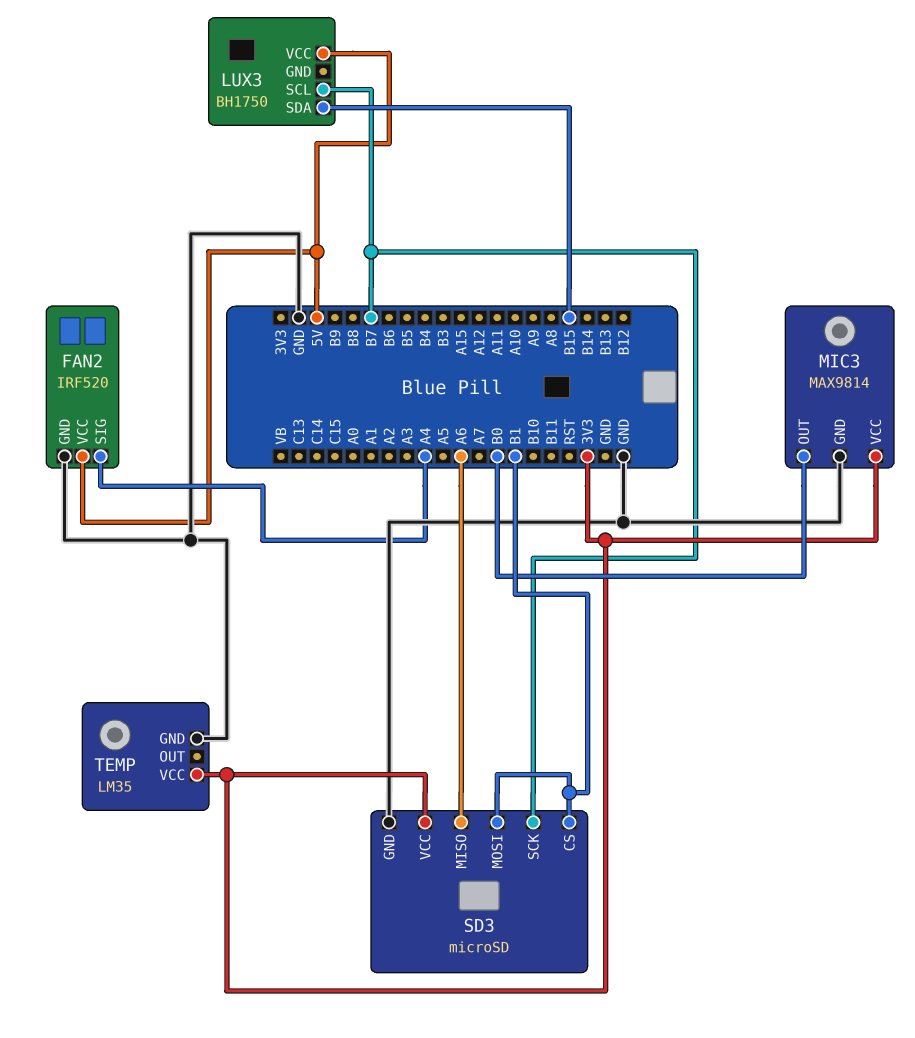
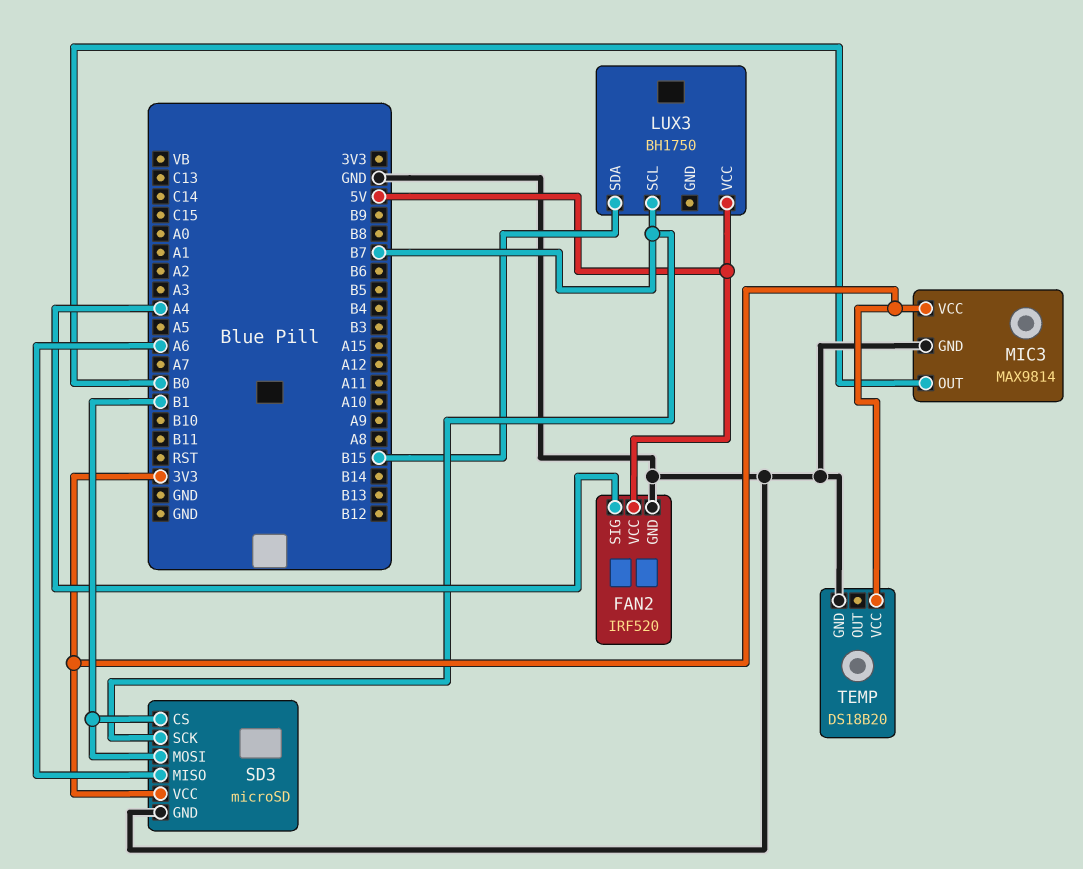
TEMP: LM35 -> DS18B20

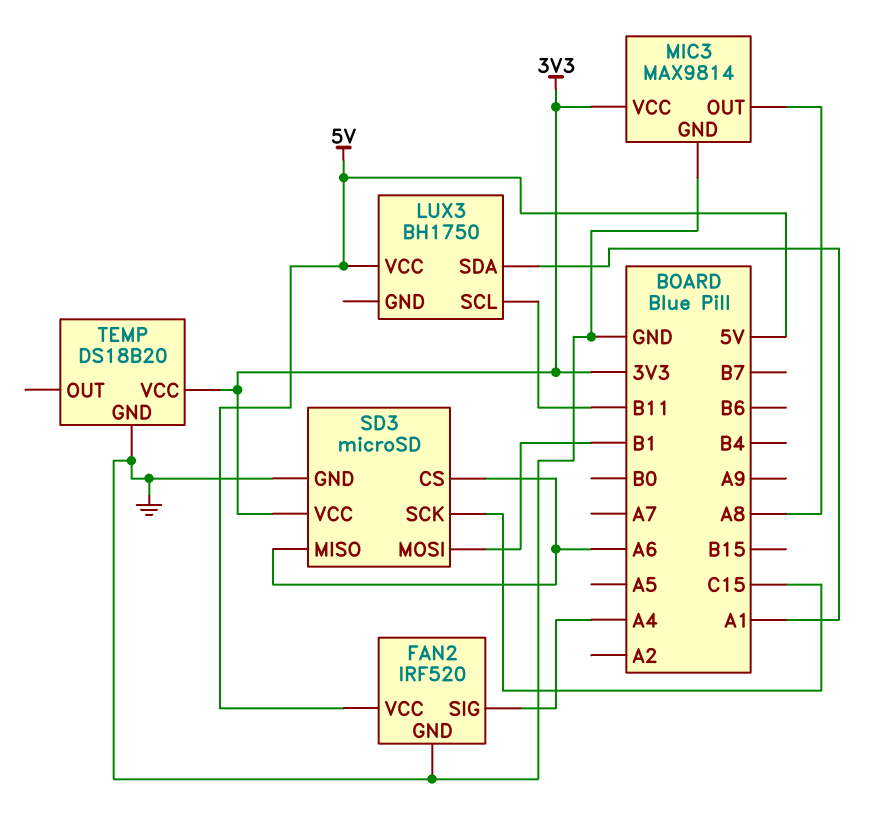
LUX3 pin SCL: B7 -> B11
LUX3 pin SDA: B15 -> A1
MIC3 pin OUT: B0 -> A8
SD3 pin CS: B1 -> A6
SD3 pin SCK: B7 -> C15

